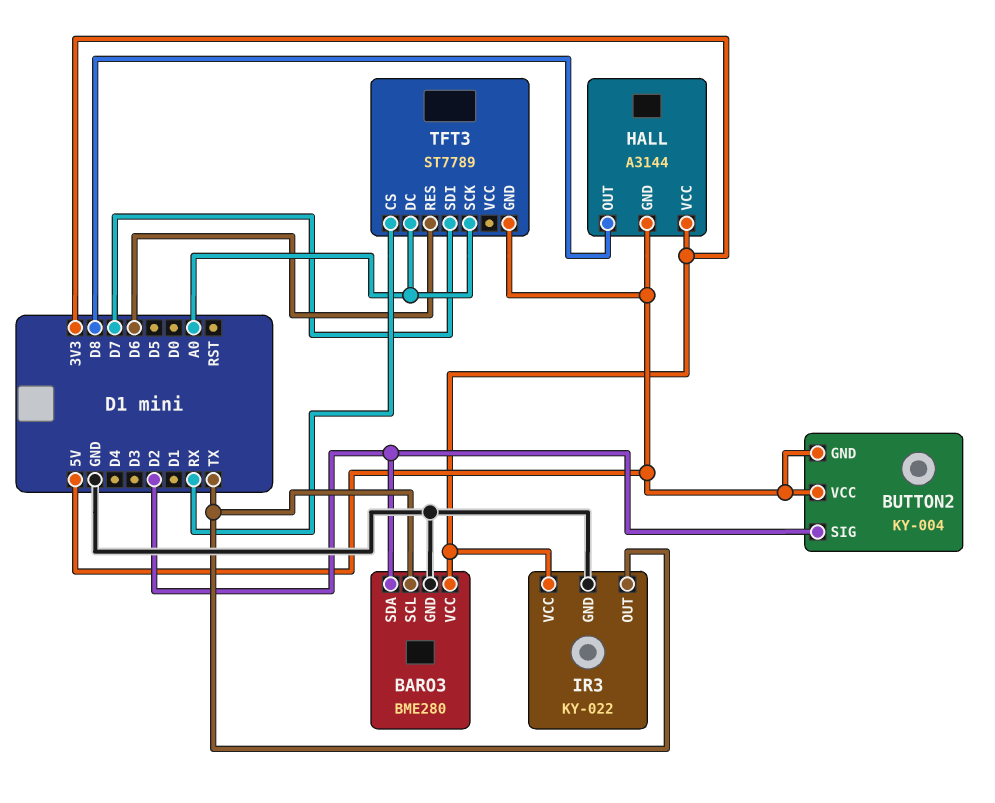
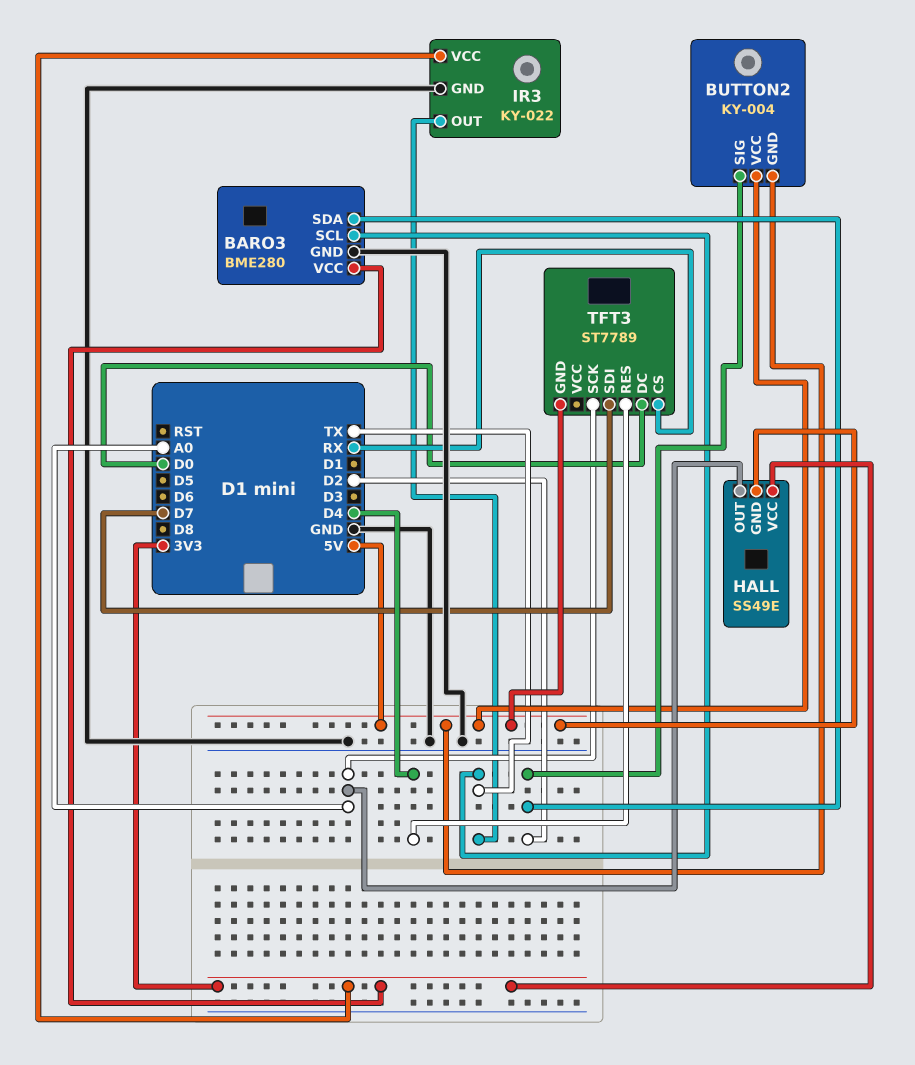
HALL: A3144 -> SS49E
HALL pin OUT: D8 -> A0
TFT3 pin DC: A0 -> D0
TFT3 pin RES: D6 -> D4

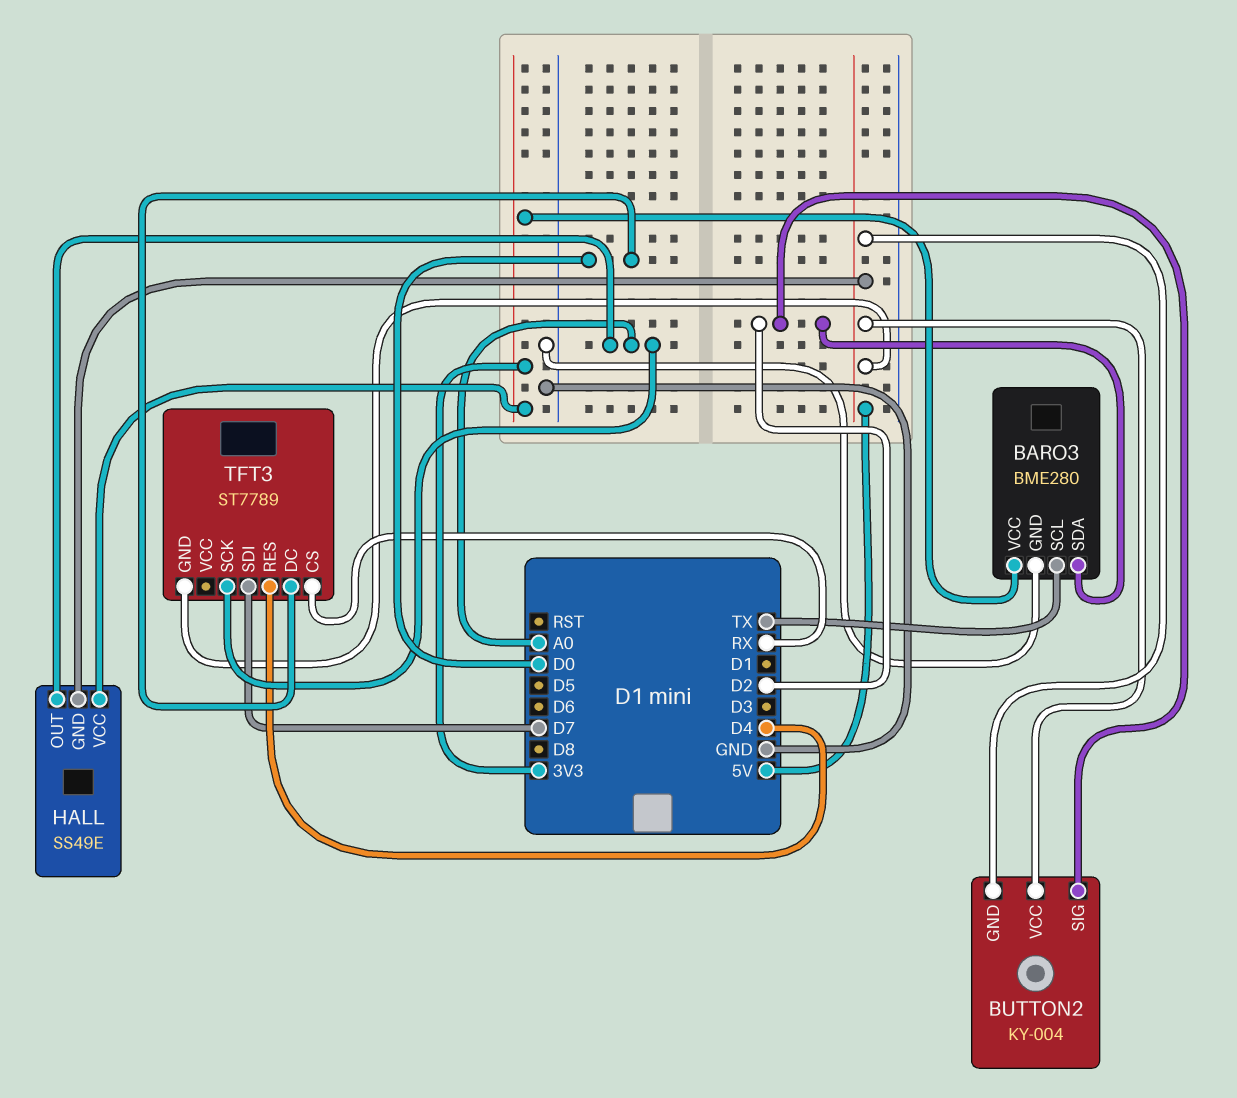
IR3: KY-022 -> none
IR3 pin GND: GND -> none
IR3 pin OUT: TX -> none
IR3 pin VCC: 3V3 -> none

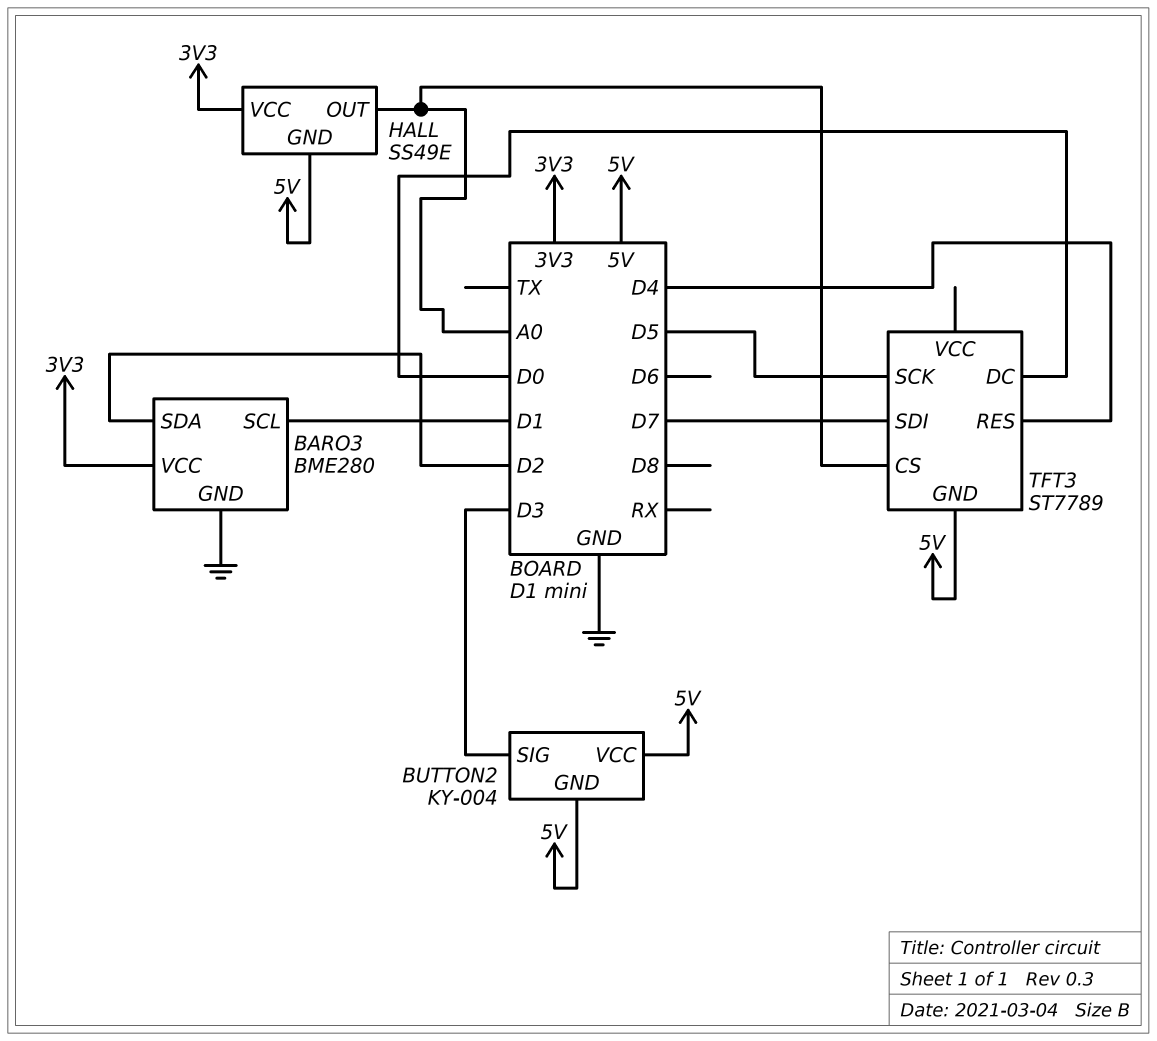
BARO3 pin SCL: TX -> D1
BUTTON2 pin SIG: D2 -> D3
TFT3 pin CS: RX -> A0
TFT3 pin SCK: A0 -> D5

